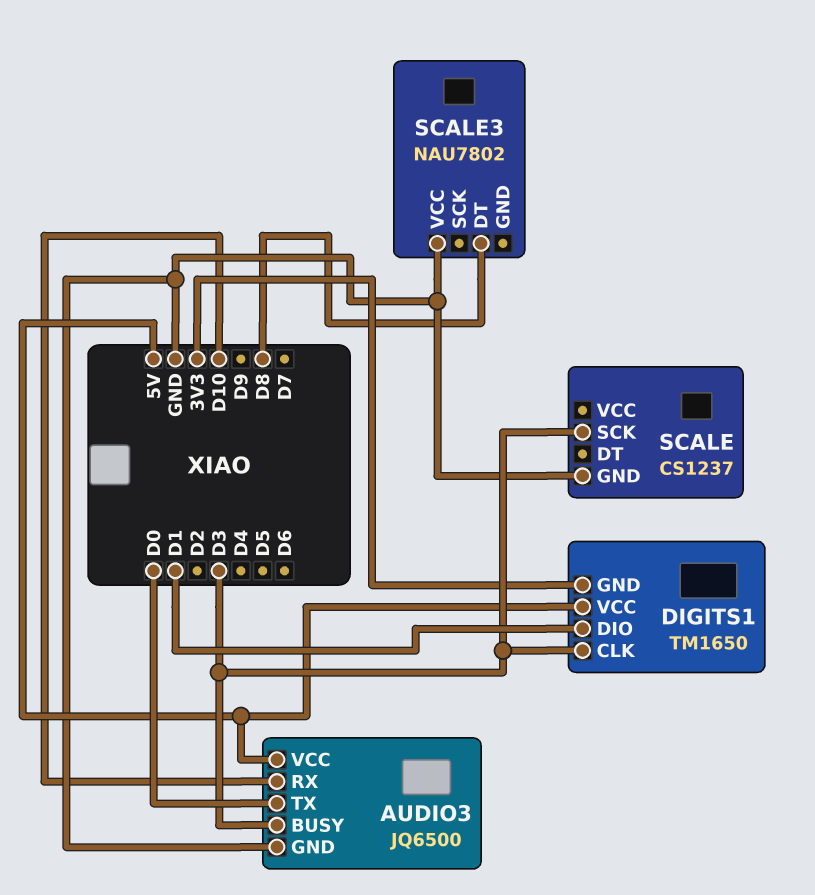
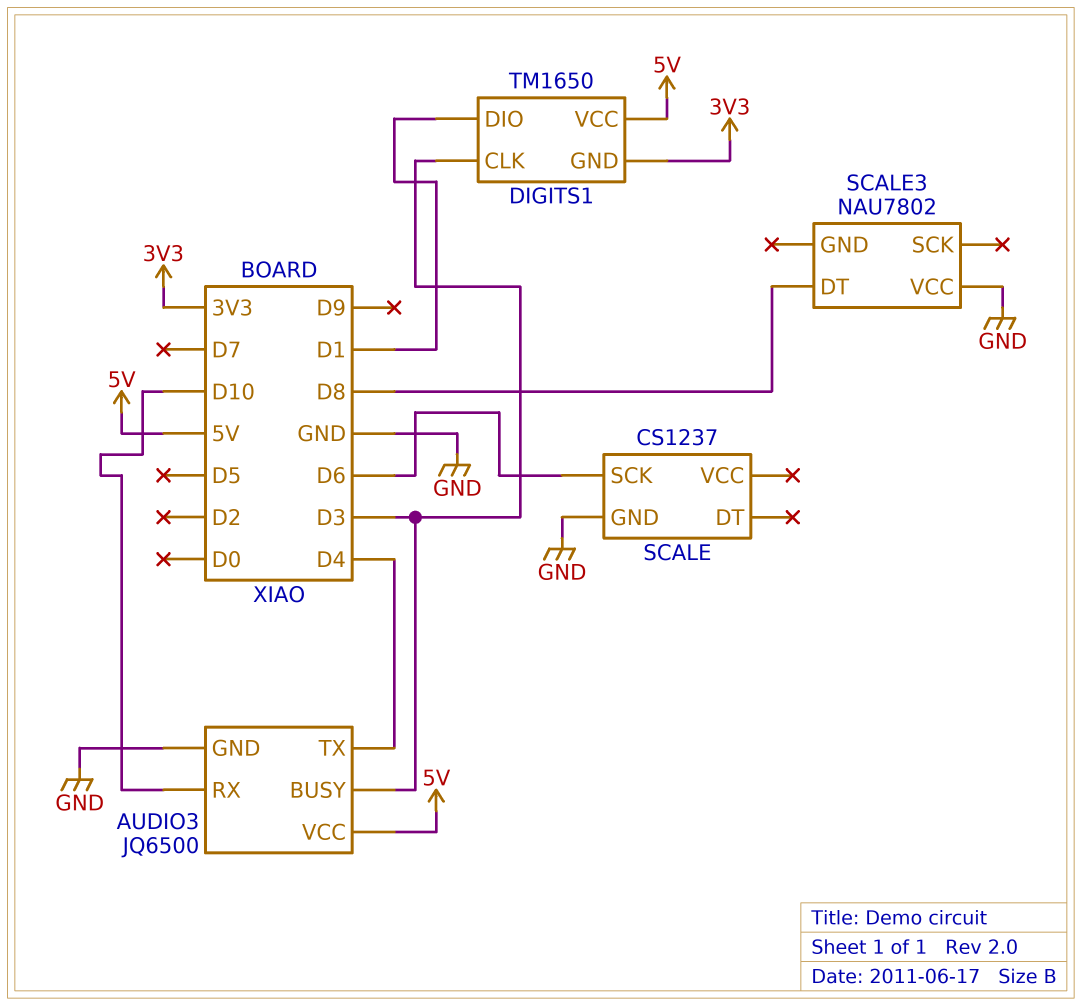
AUDIO3 pin TX: D0 -> D4
SCALE pin SCK: D3 -> D6

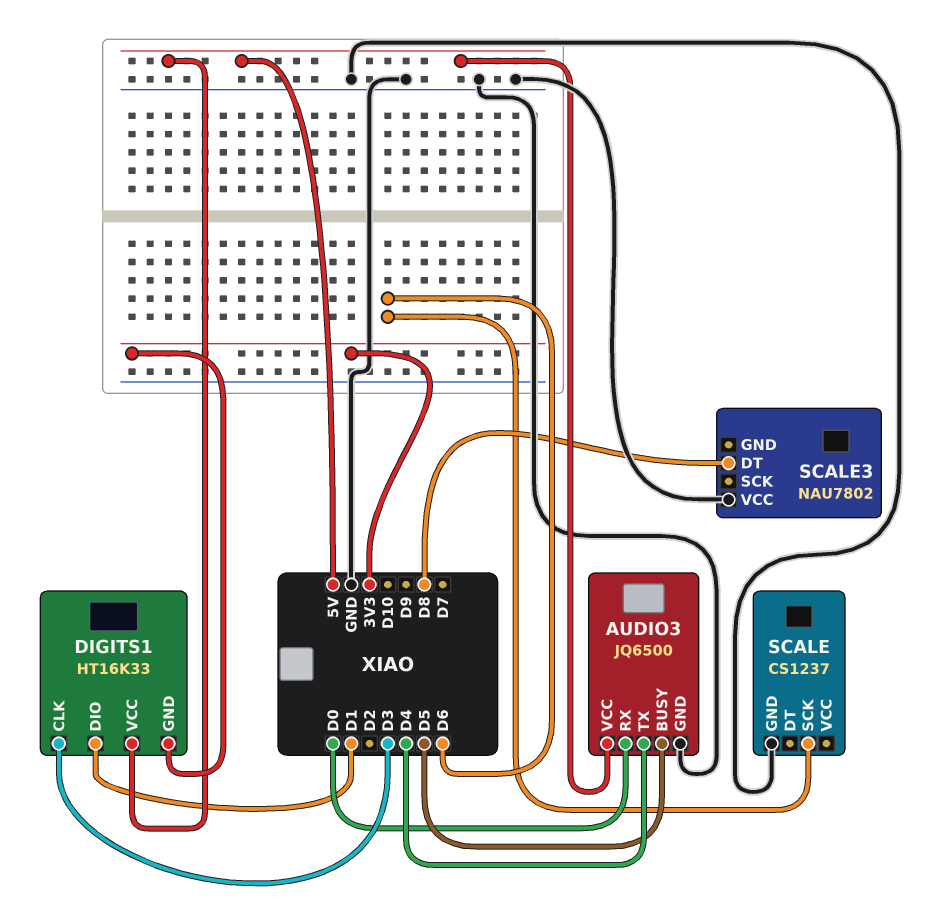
AUDIO3 pin BUSY: D3 -> D5
AUDIO3 pin RX: D10 -> D0
DIGITS1: TM1650 -> HT16K33

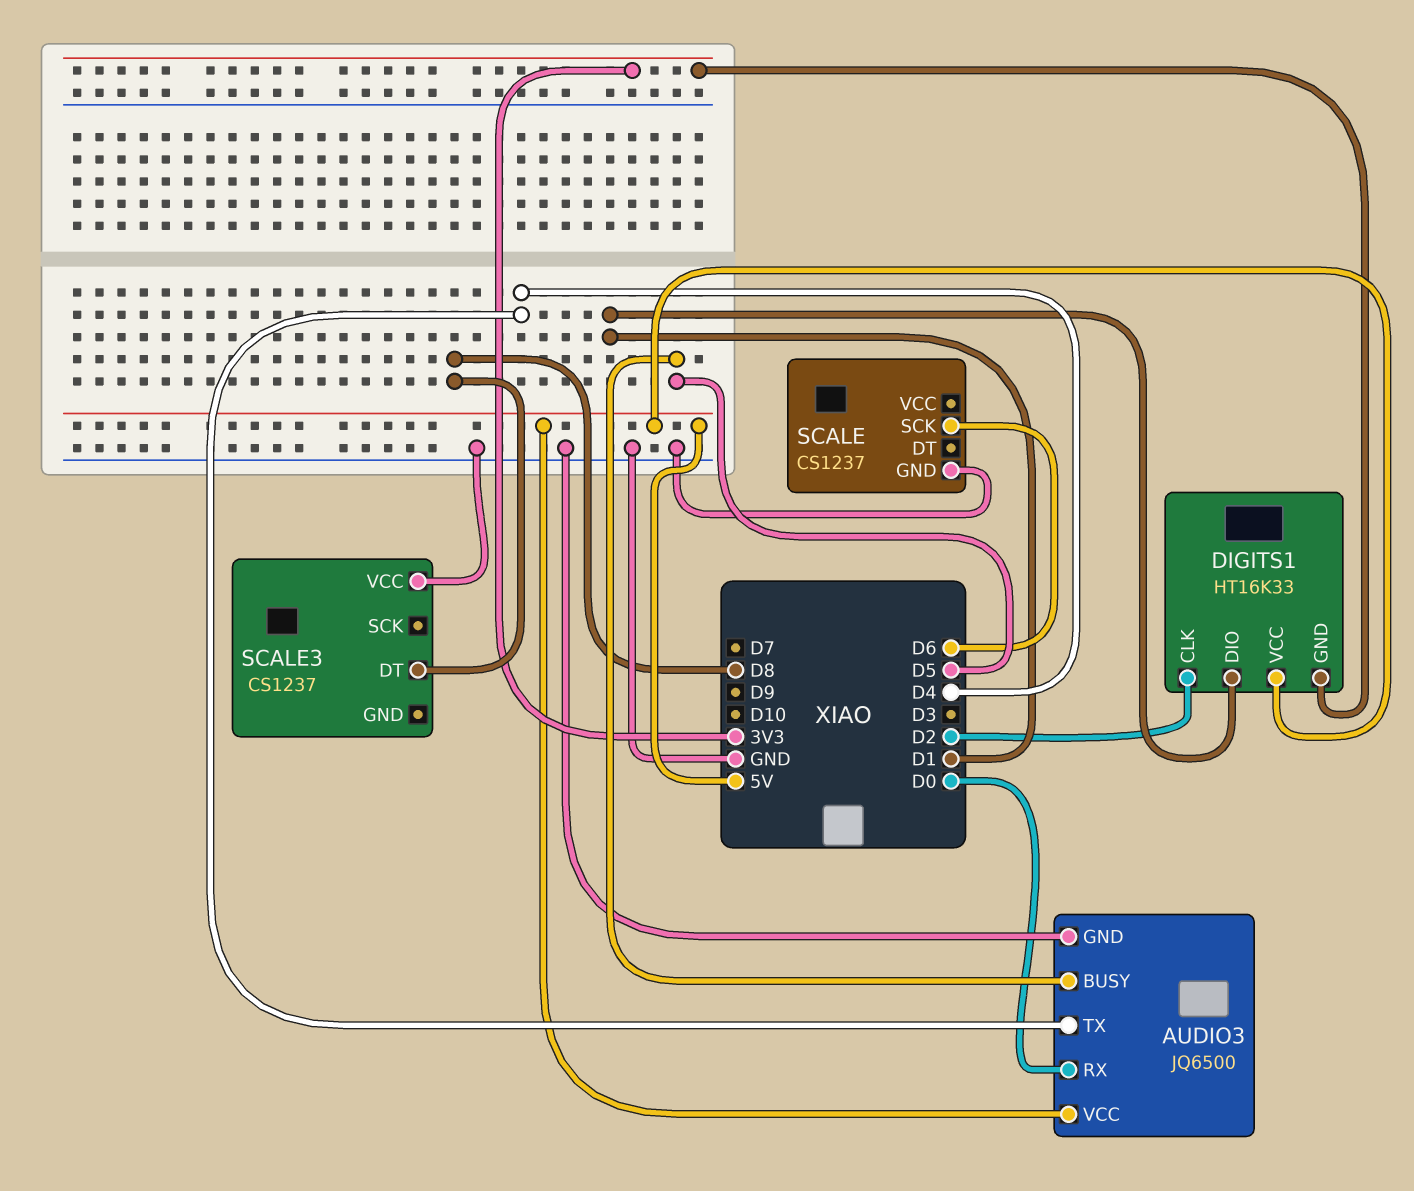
DIGITS1 pin CLK: D3 -> D2
SCALE3: NAU7802 -> CS1237

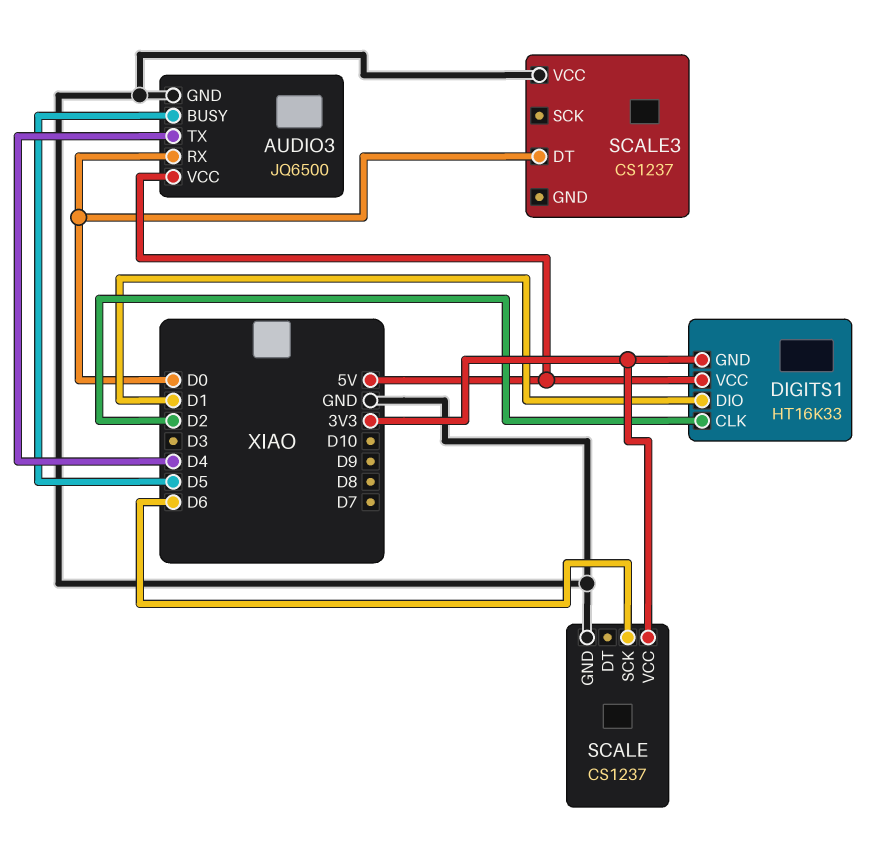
SCALE pin VCC: none -> 3V3
SCALE3 pin DT: D8 -> D0

